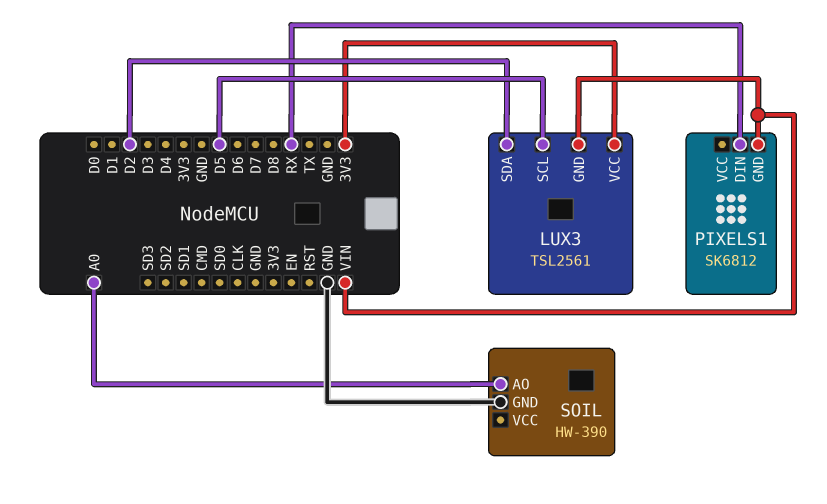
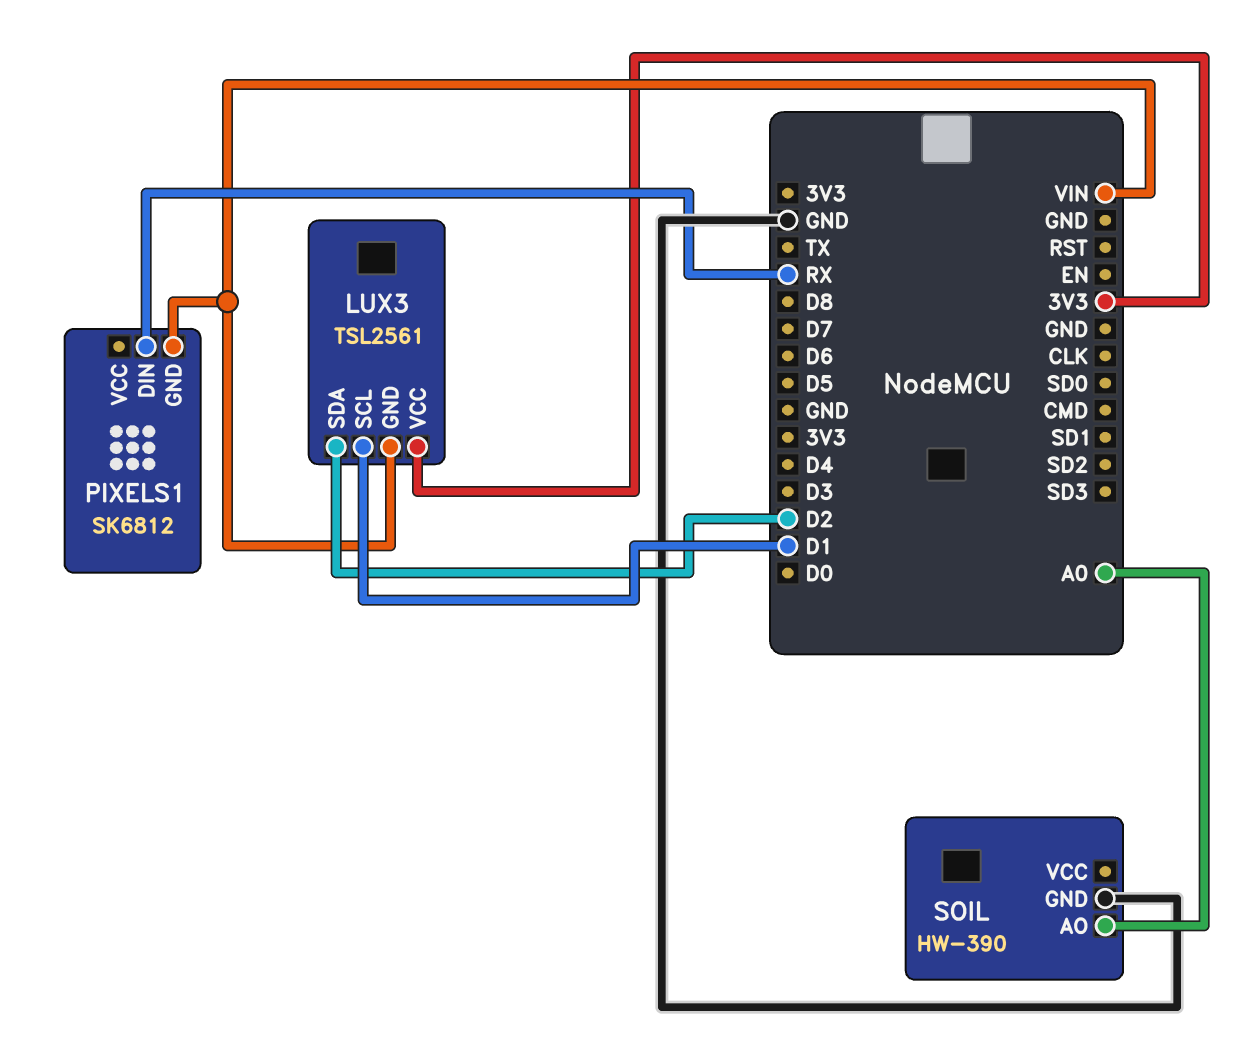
LUX3 pin SCL: D5 -> D1

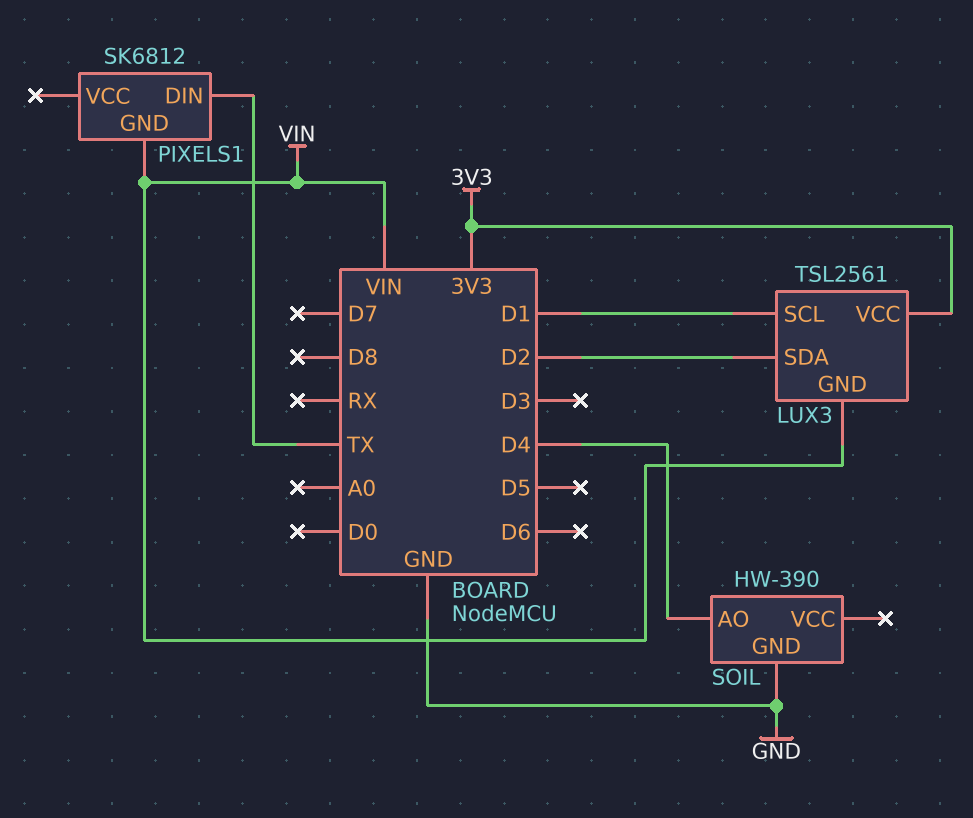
PIXELS1 pin DIN: RX -> TX
SOIL pin AO: A0 -> D4

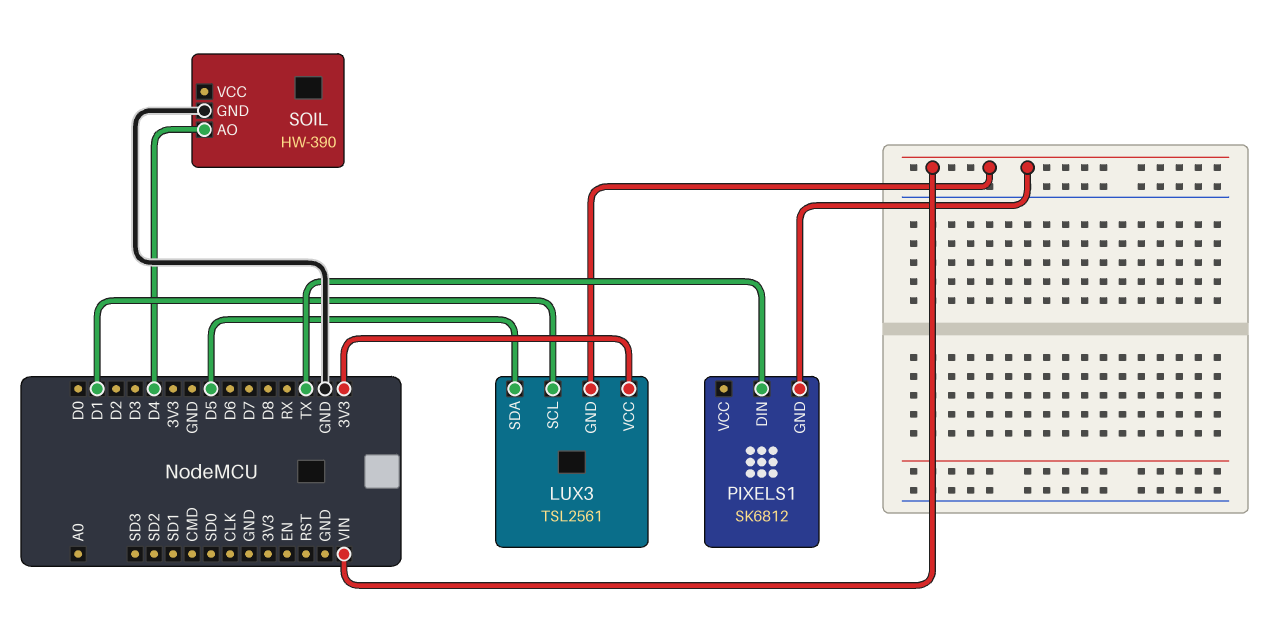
LUX3 pin SDA: D2 -> D5

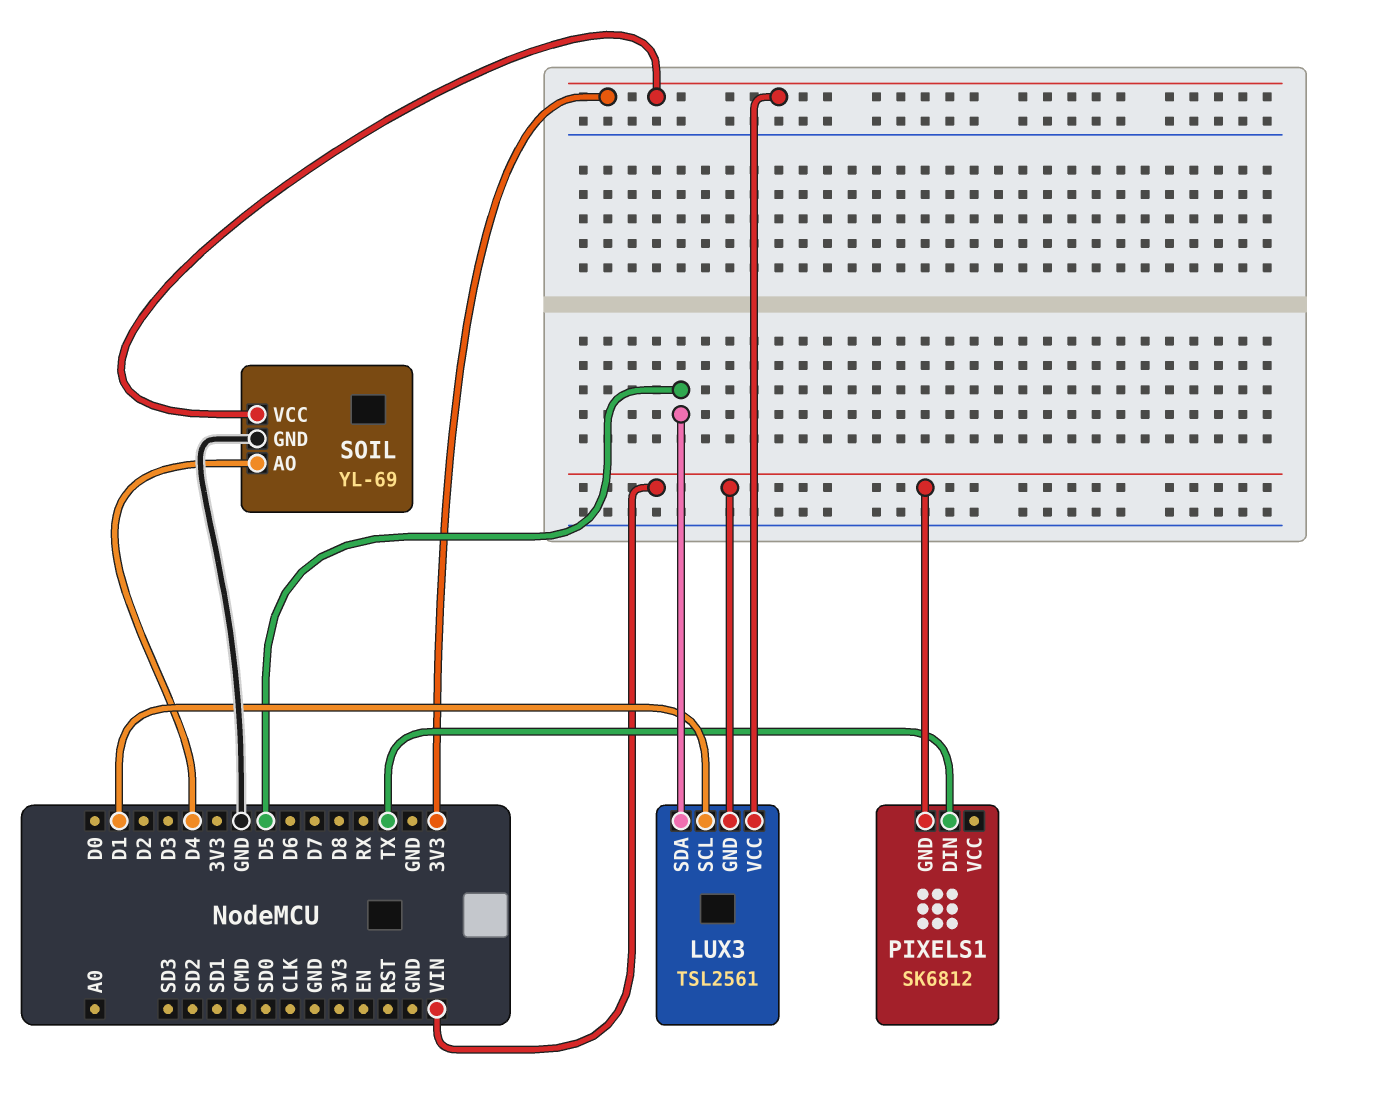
SOIL: HW-390 -> YL-69
SOIL pin VCC: none -> 3V3

